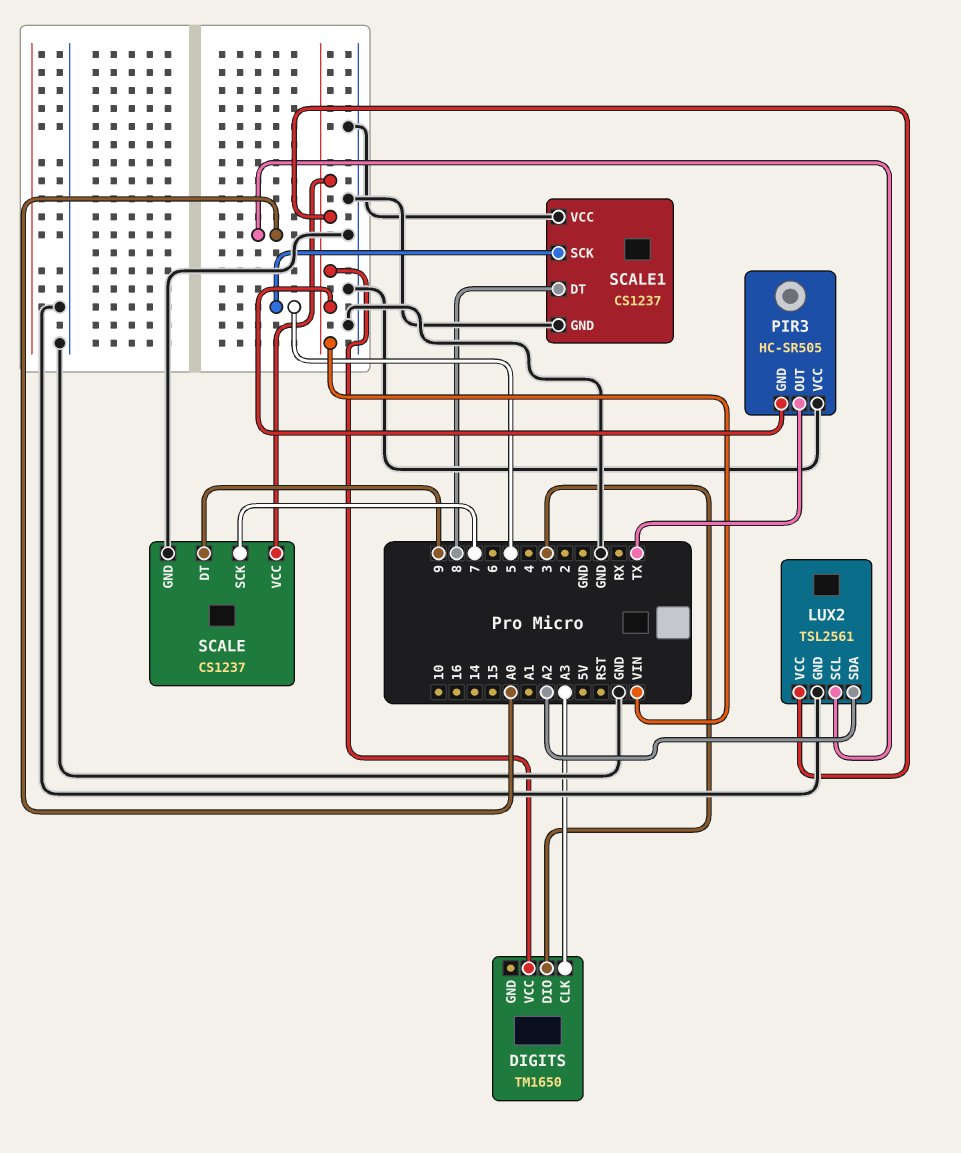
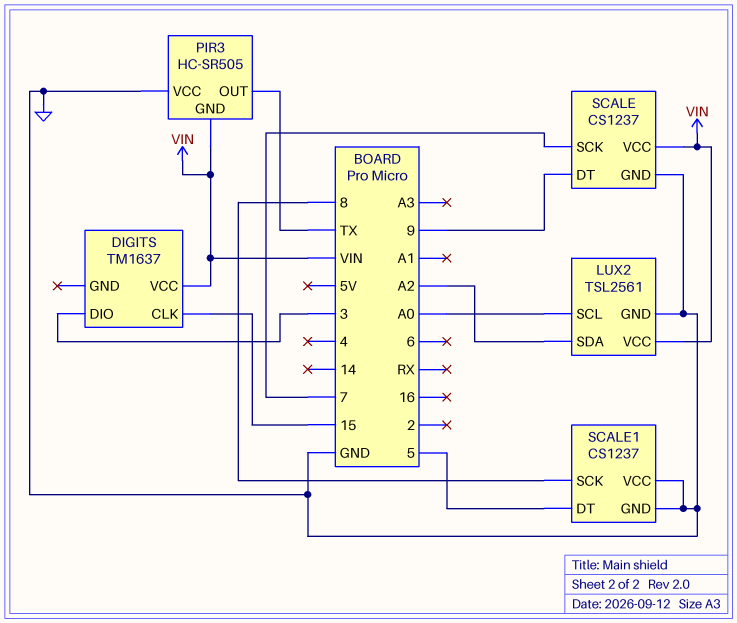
DIGITS: TM1650 -> TM1637
DIGITS pin CLK: A3 -> 15
SCALE1 pin DT: 8 -> 5
SCALE1 pin SCK: 5 -> 8

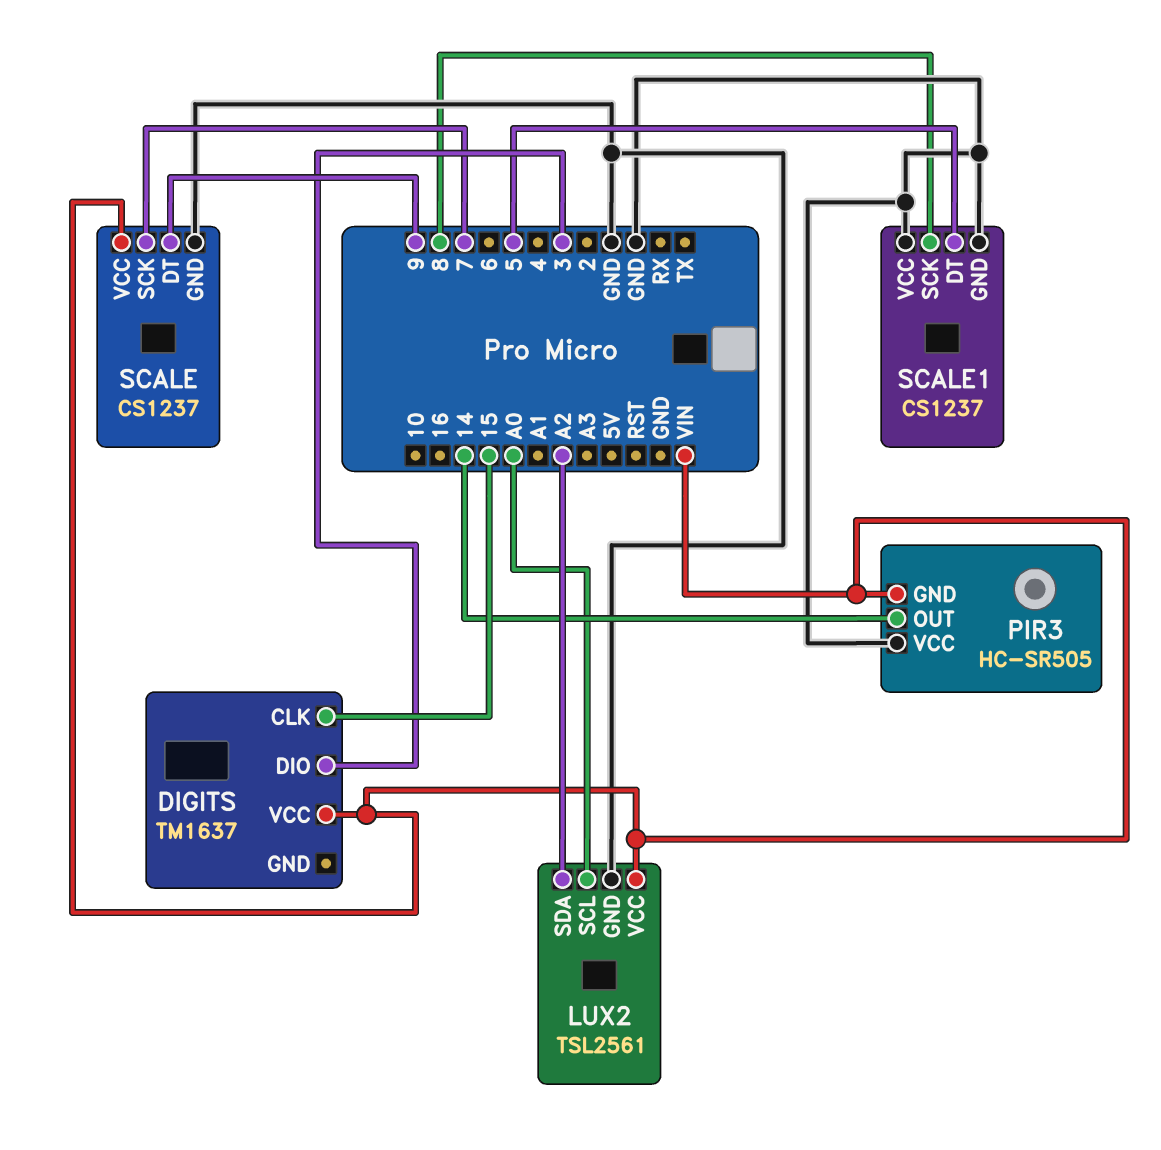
PIR3 pin OUT: TX -> 14

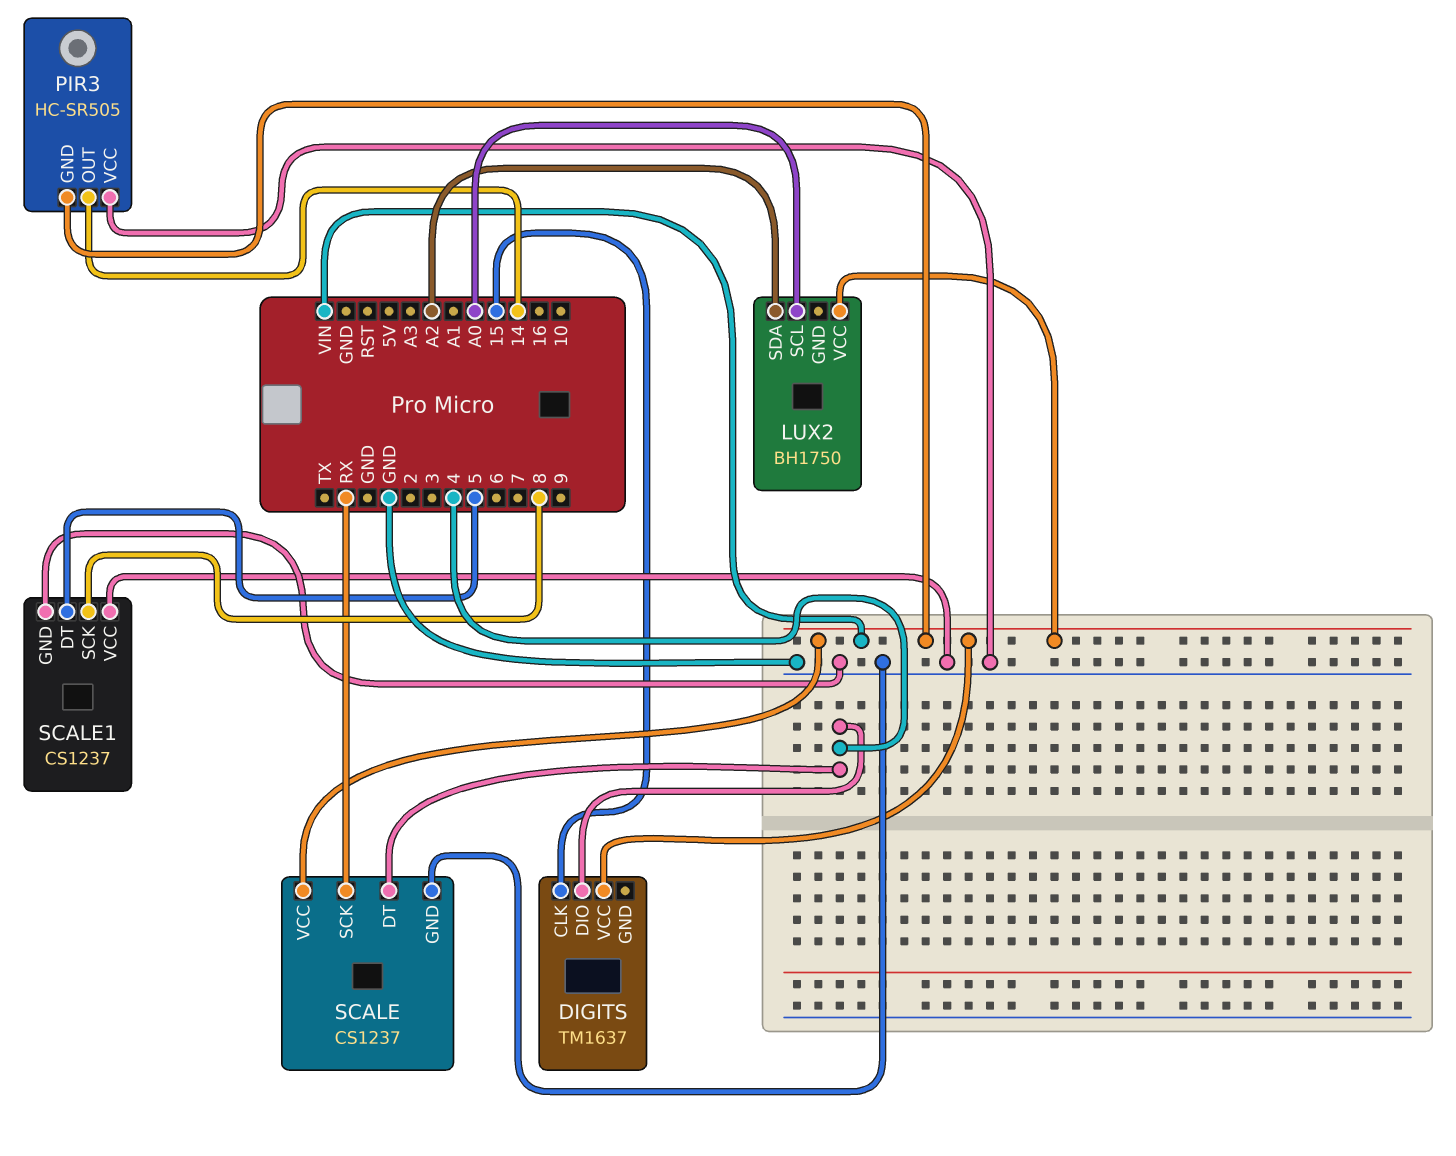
DIGITS pin DIO: 3 -> 4
LUX2: TSL2561 -> BH1750
LUX2 pin GND: GND -> none
SCALE pin DT: 9 -> 4
SCALE pin SCK: 7 -> RX

